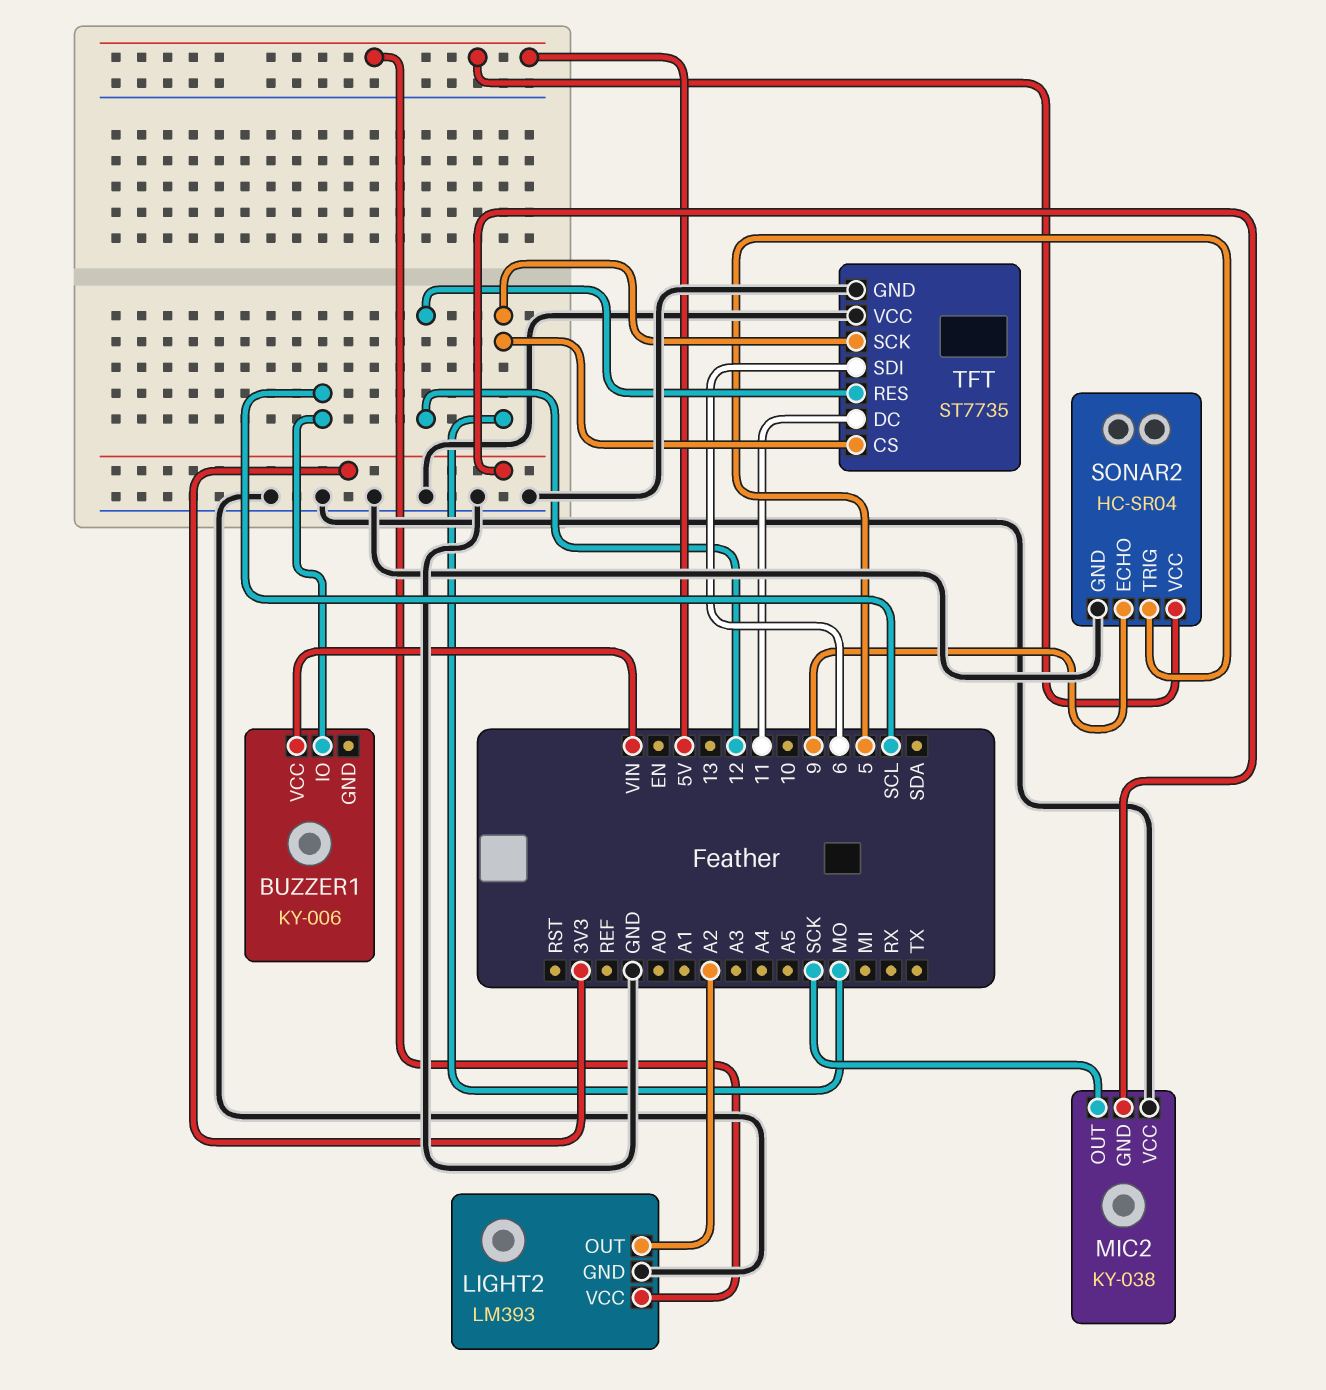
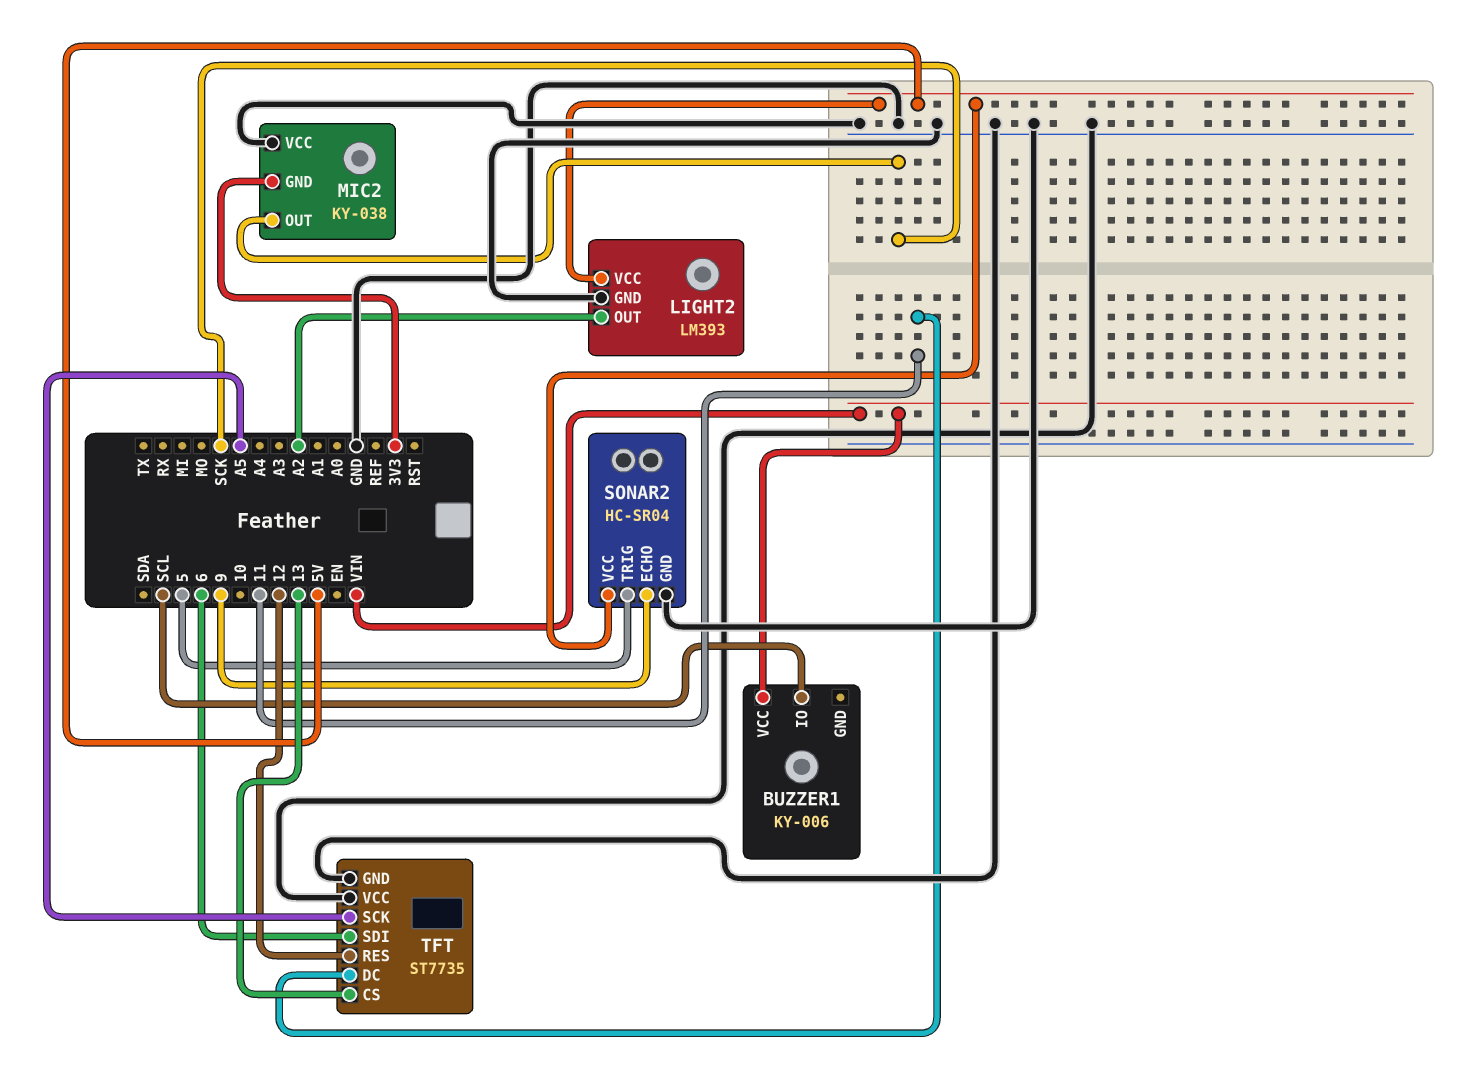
TFT pin CS: MO -> 13
TFT pin SCK: MO -> A5

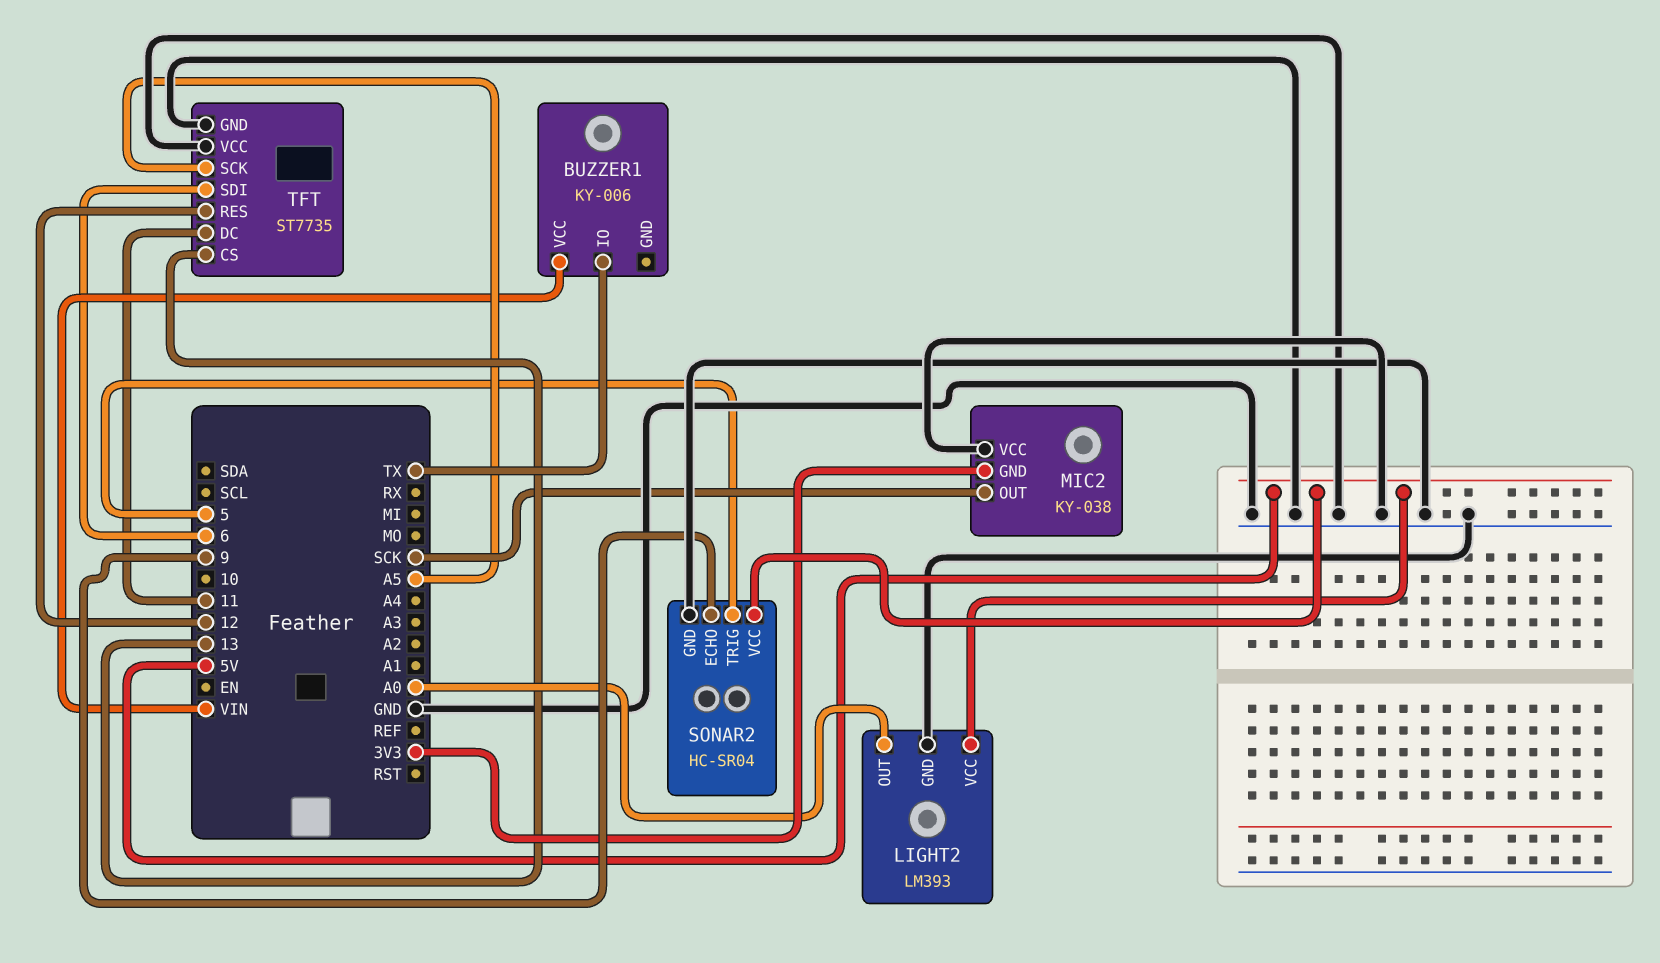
BUZZER1 pin IO: SCL -> TX
LIGHT2 pin OUT: A2 -> A0

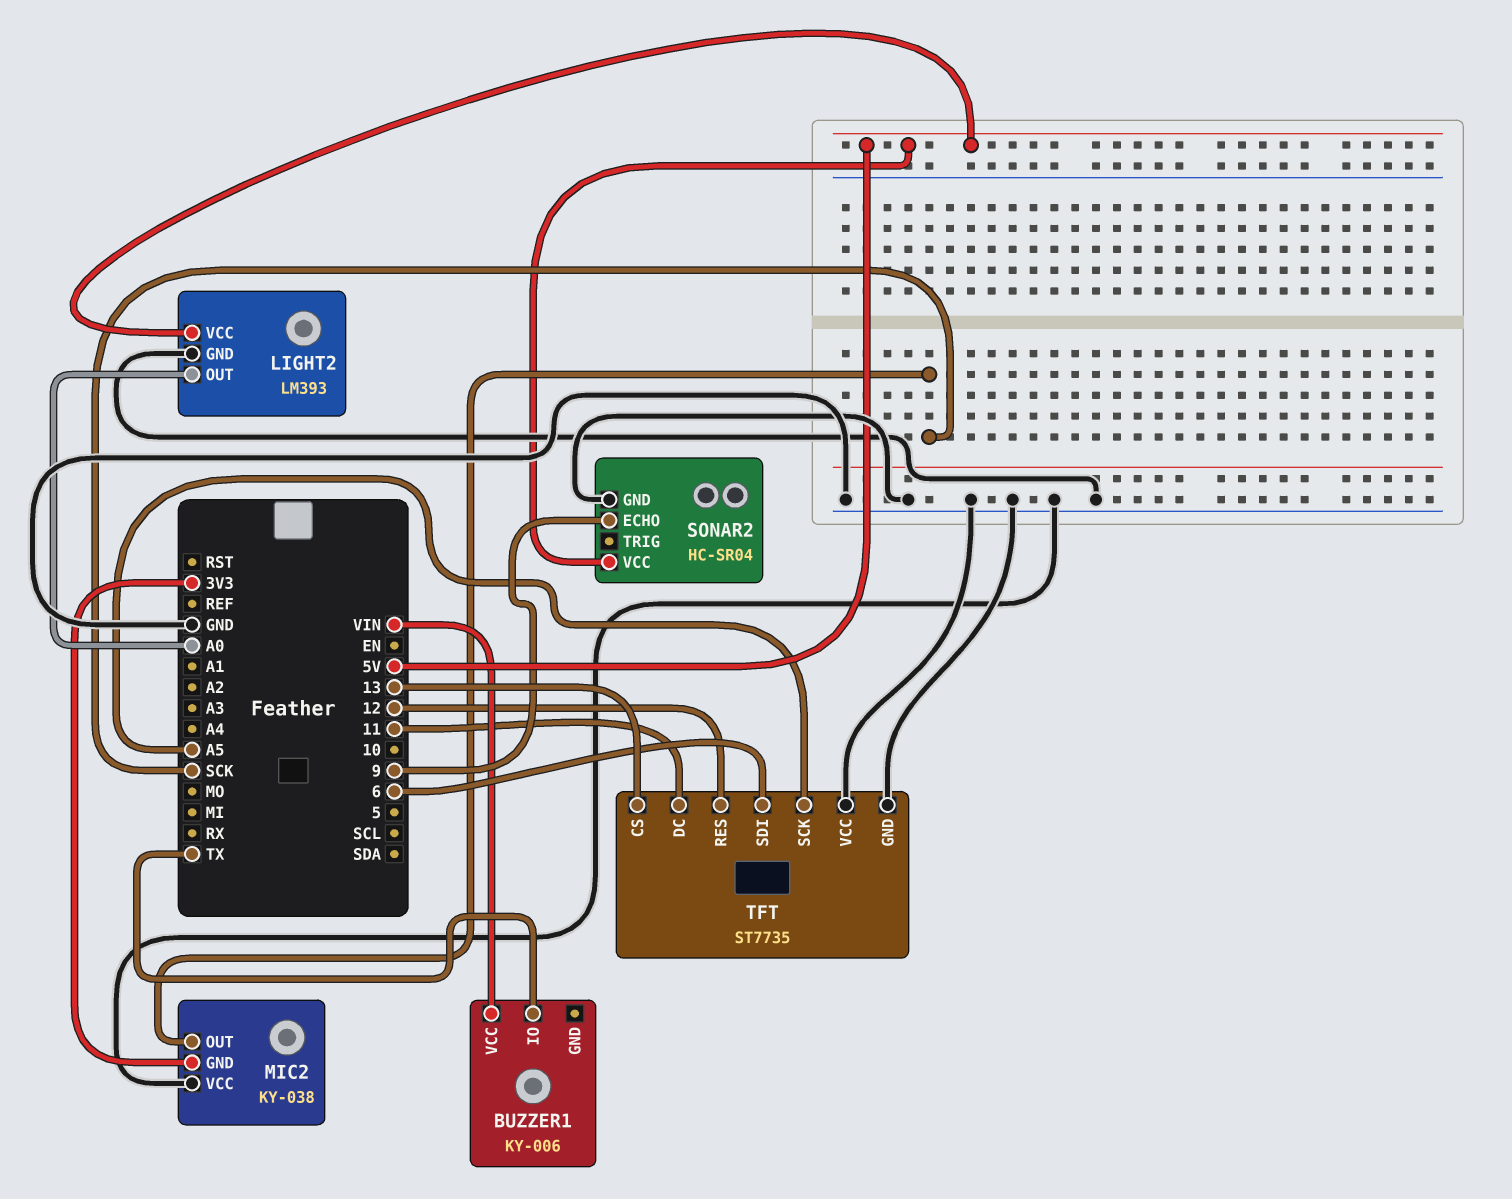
SONAR2 pin TRIG: 5 -> none

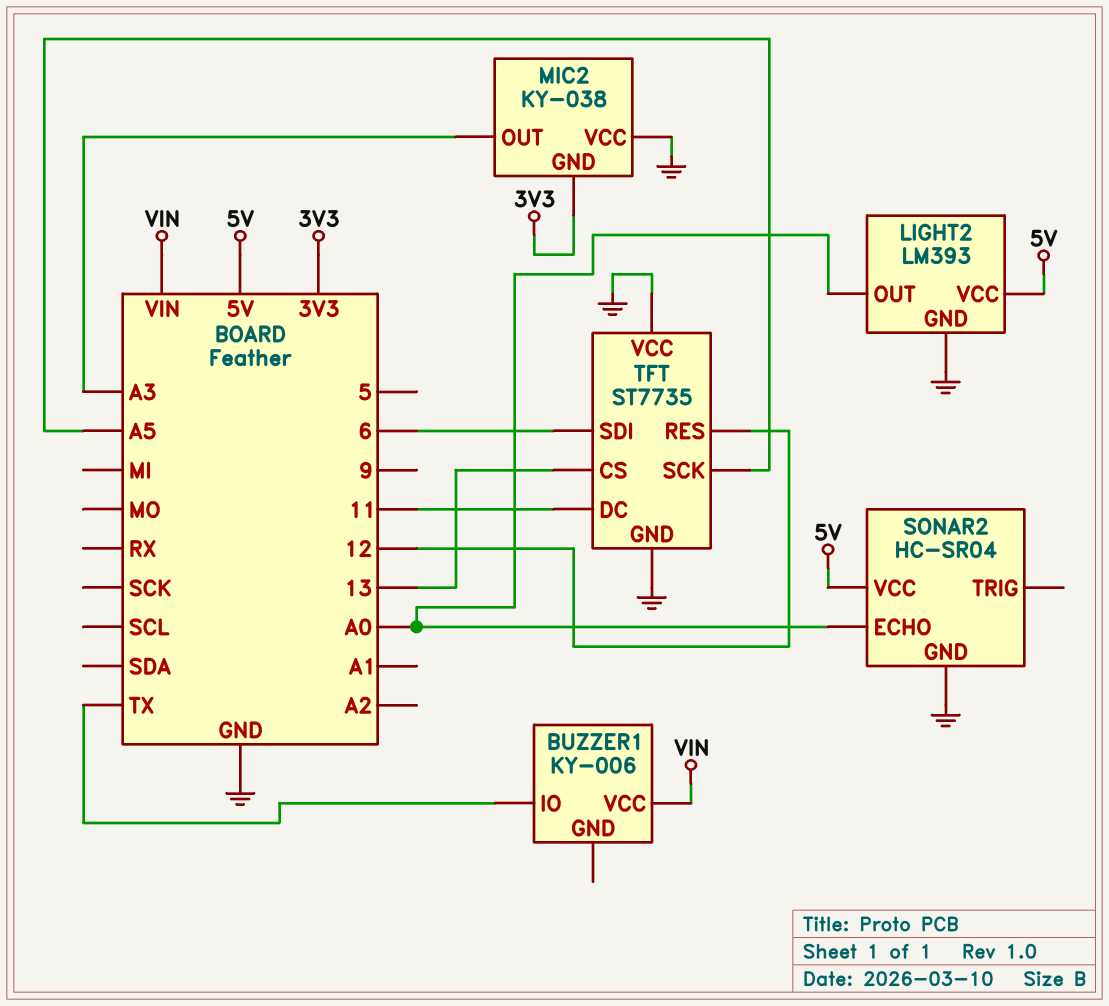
MIC2 pin OUT: SCK -> A3
SONAR2 pin ECHO: 9 -> A0

